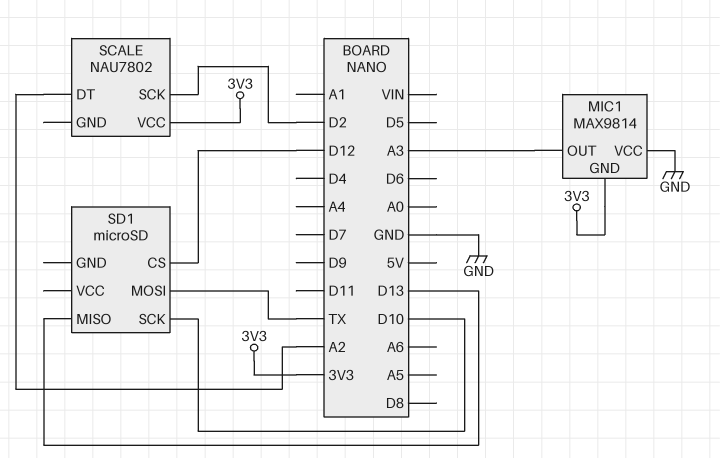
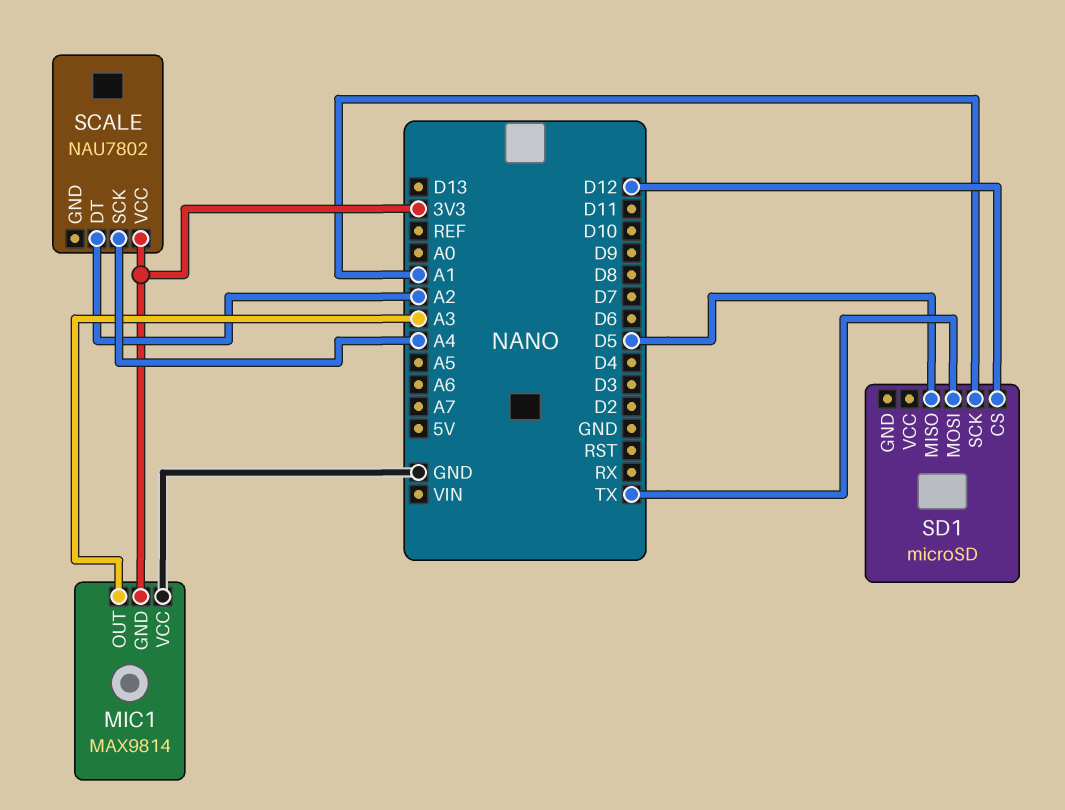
SCALE pin SCK: D2 -> A4
SD1 pin MISO: D13 -> D5
SD1 pin SCK: D10 -> A1

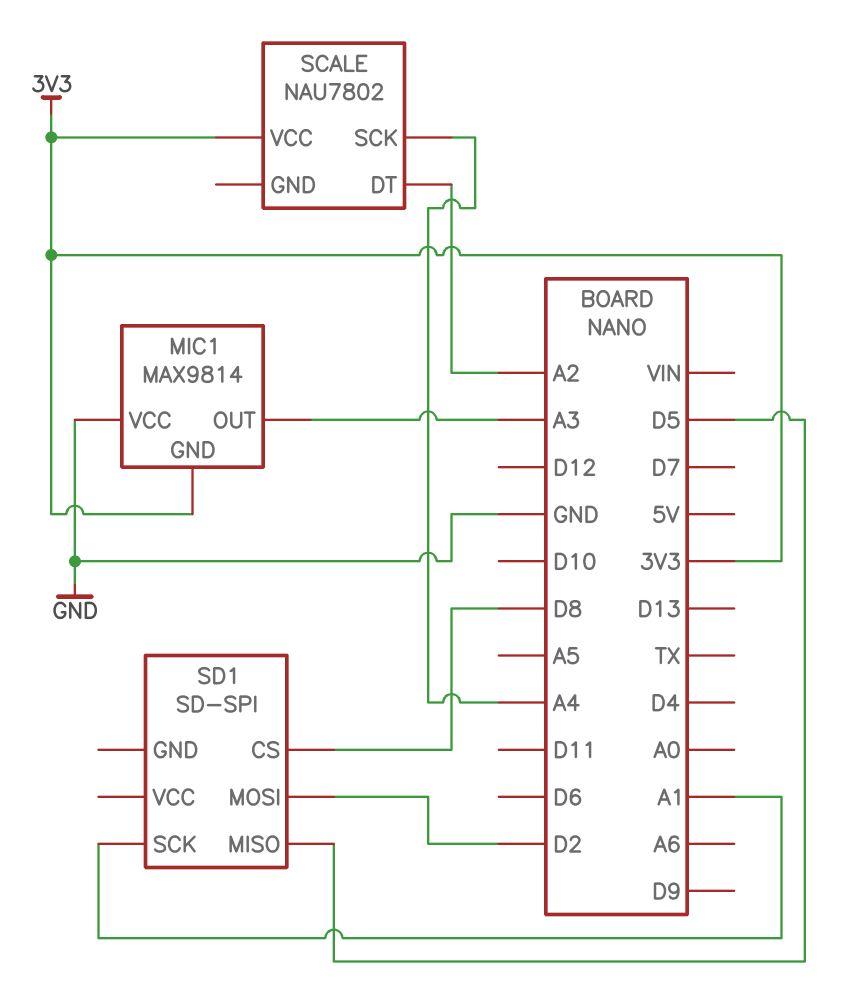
SD1: microSD -> SD-SPI
SD1 pin CS: D12 -> D8
SD1 pin MOSI: TX -> D2

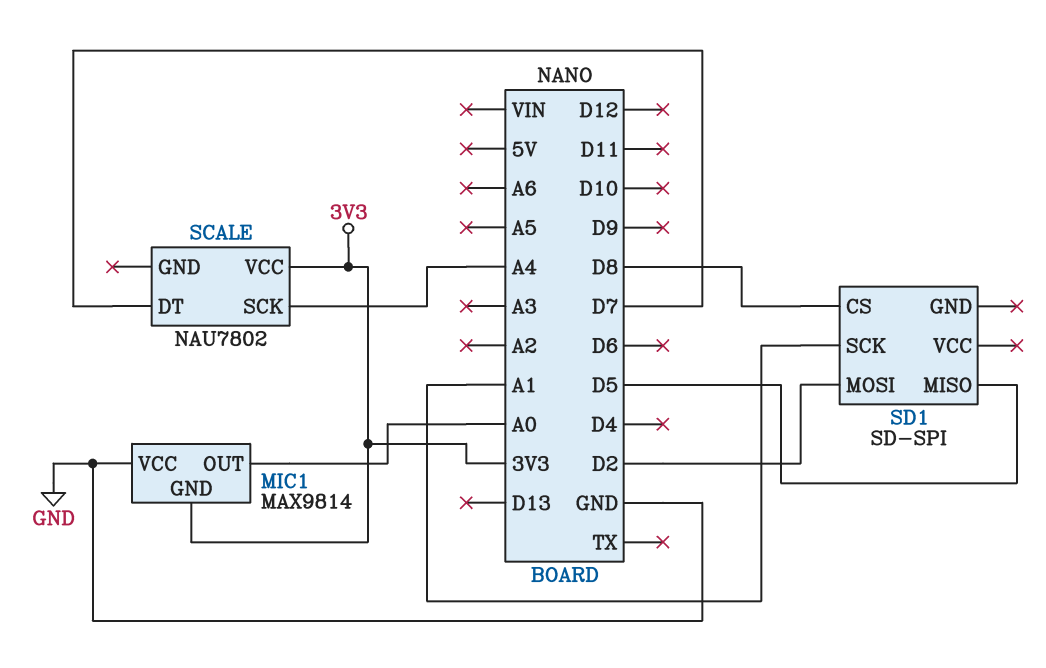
MIC1 pin OUT: A3 -> A0
SCALE pin DT: A2 -> D7

